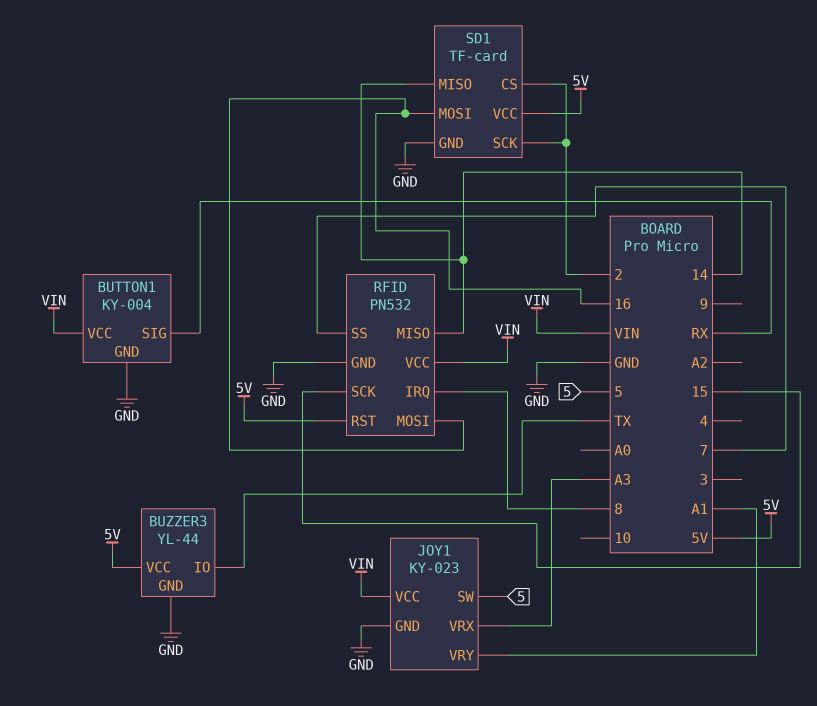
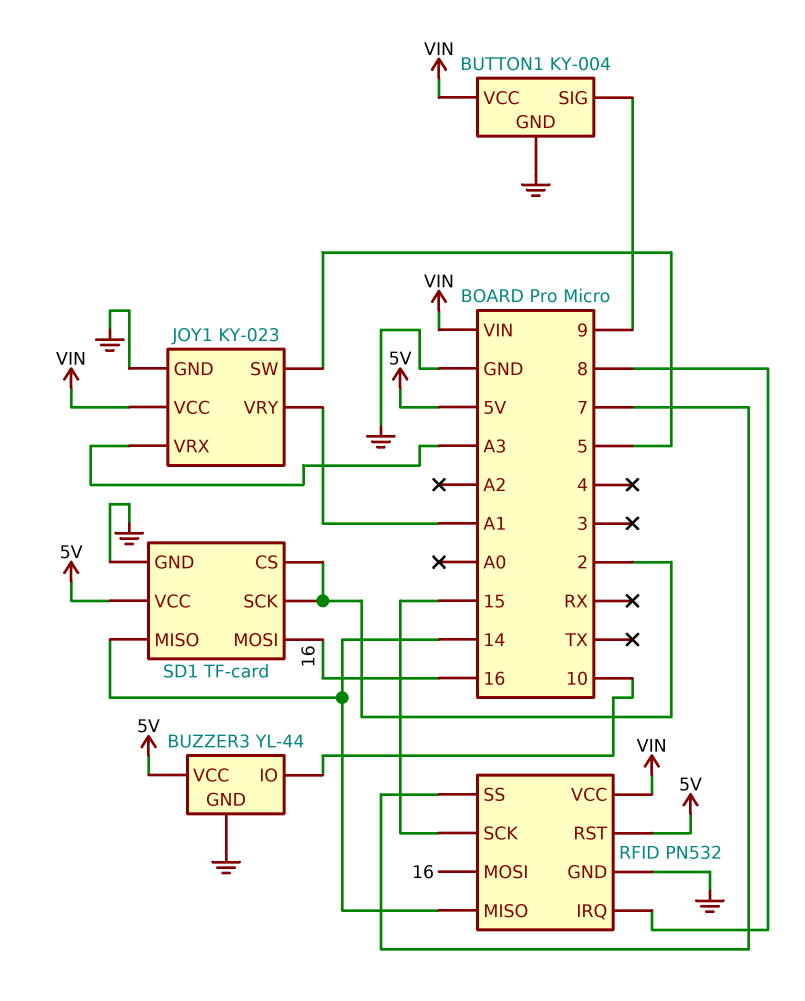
BUTTON1 pin SIG: RX -> 9
BUZZER3 pin IO: TX -> 10

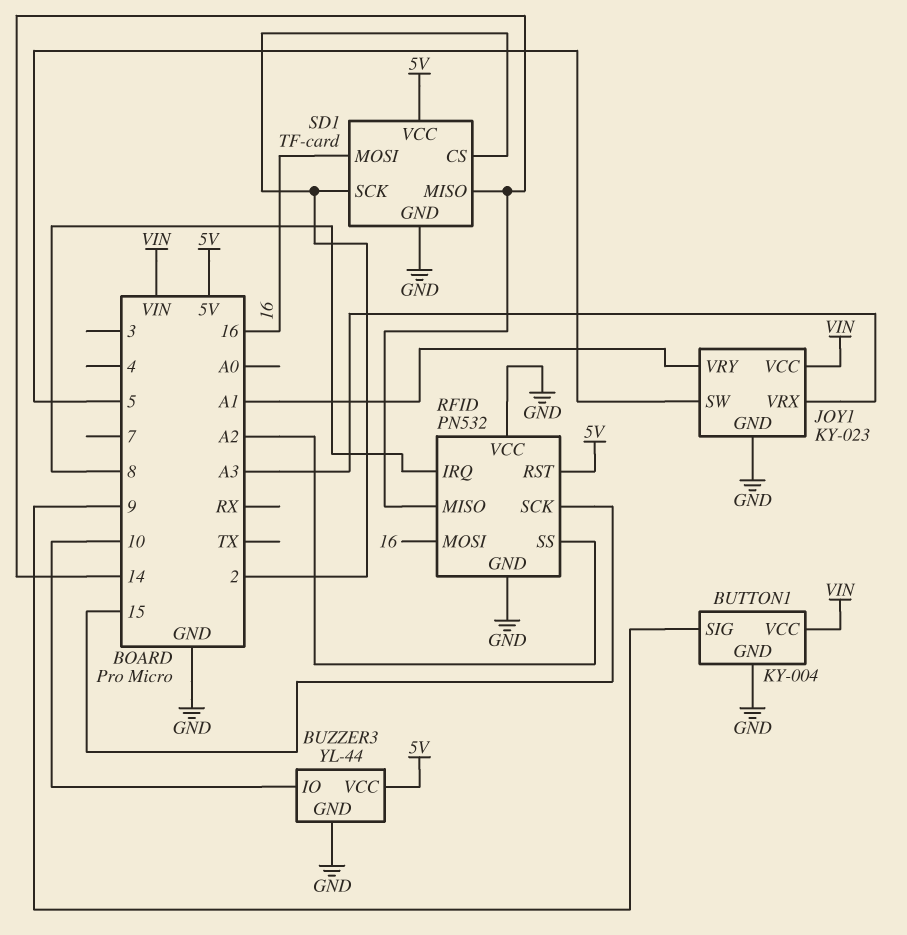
RFID pin SS: 7 -> A2
RFID pin VCC: VIN -> GND

